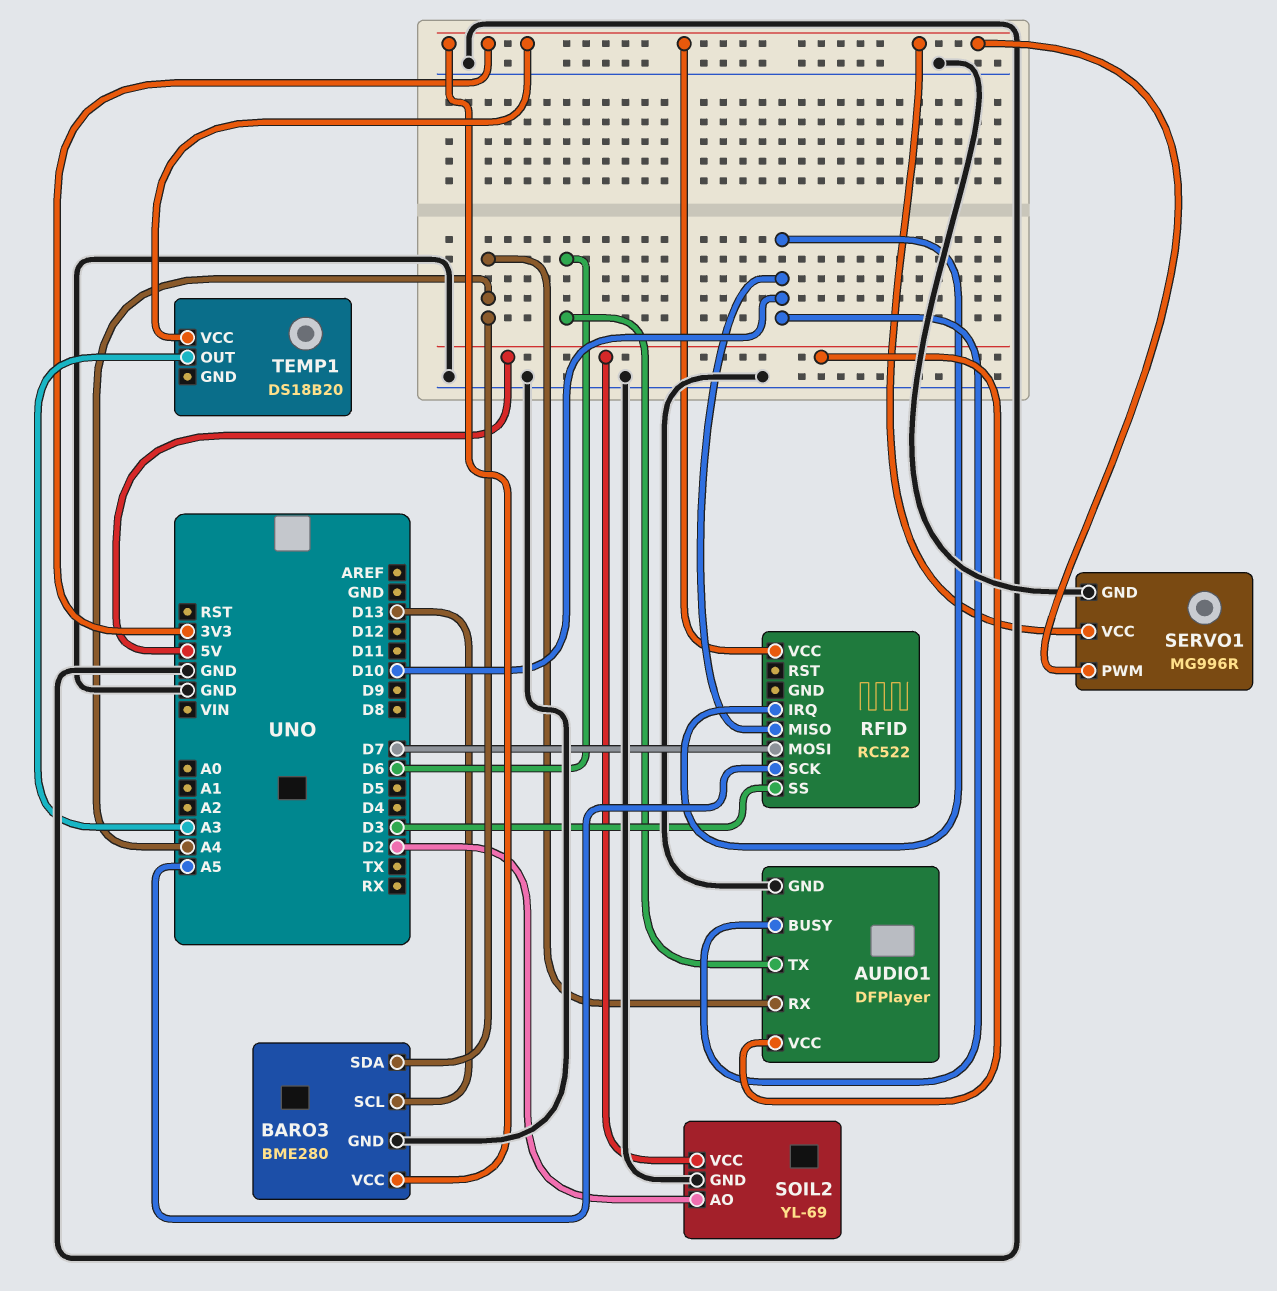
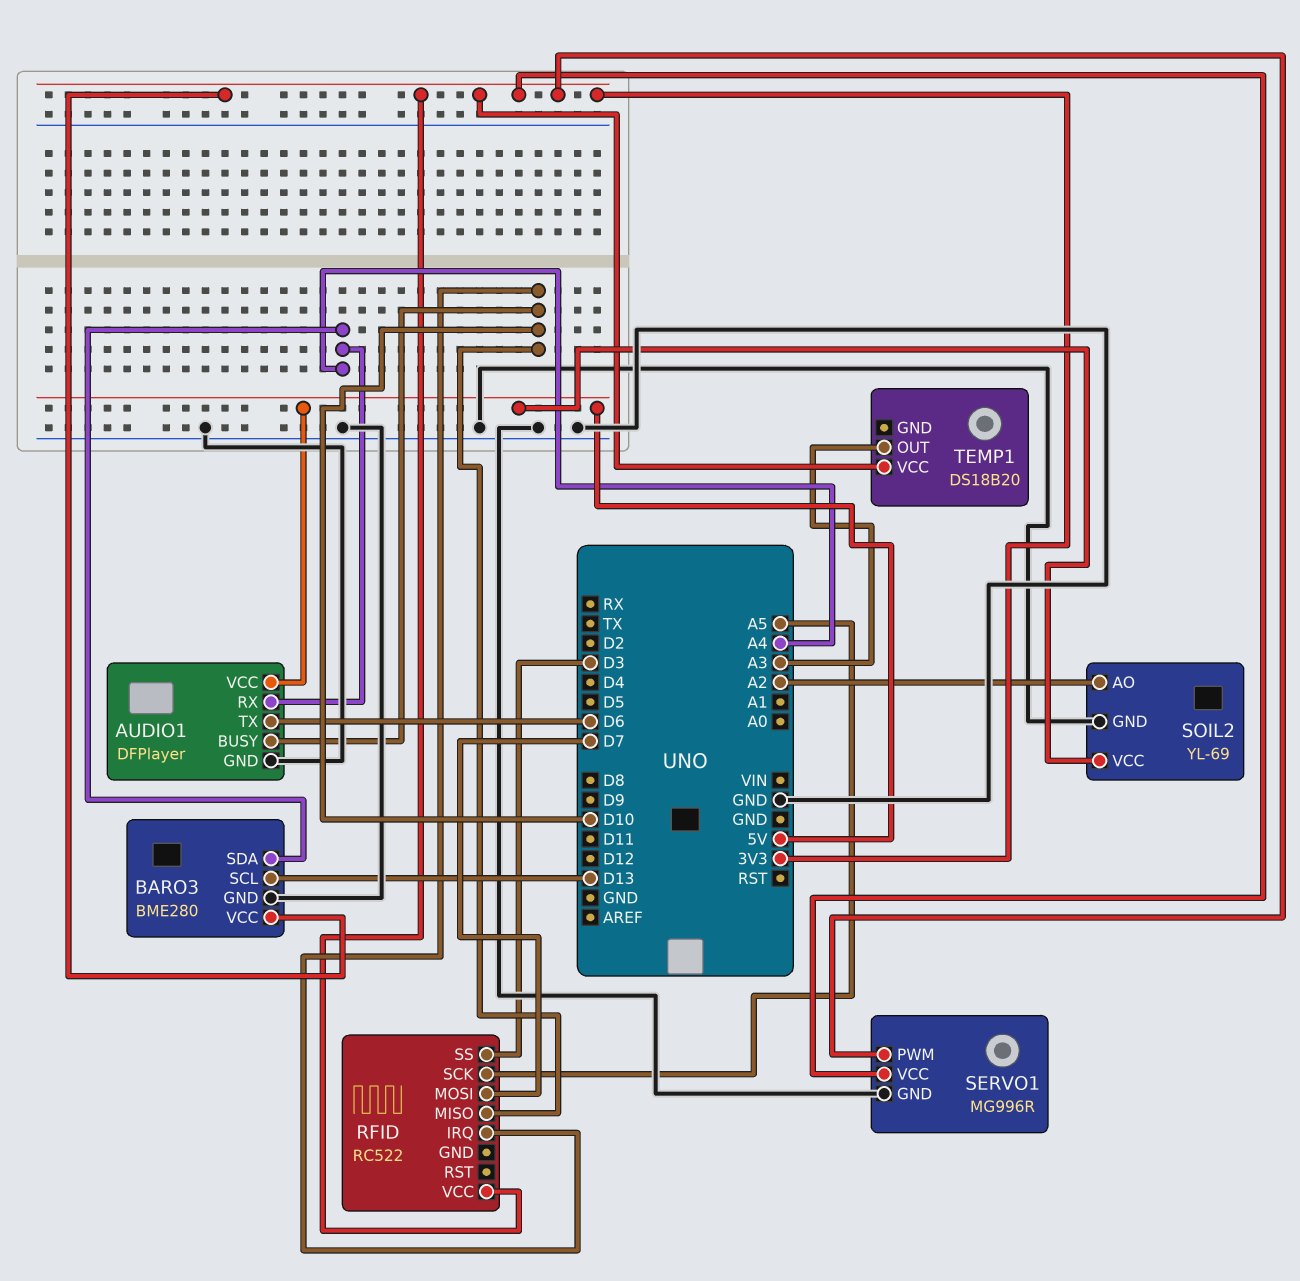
SOIL2 pin AO: D2 -> A2

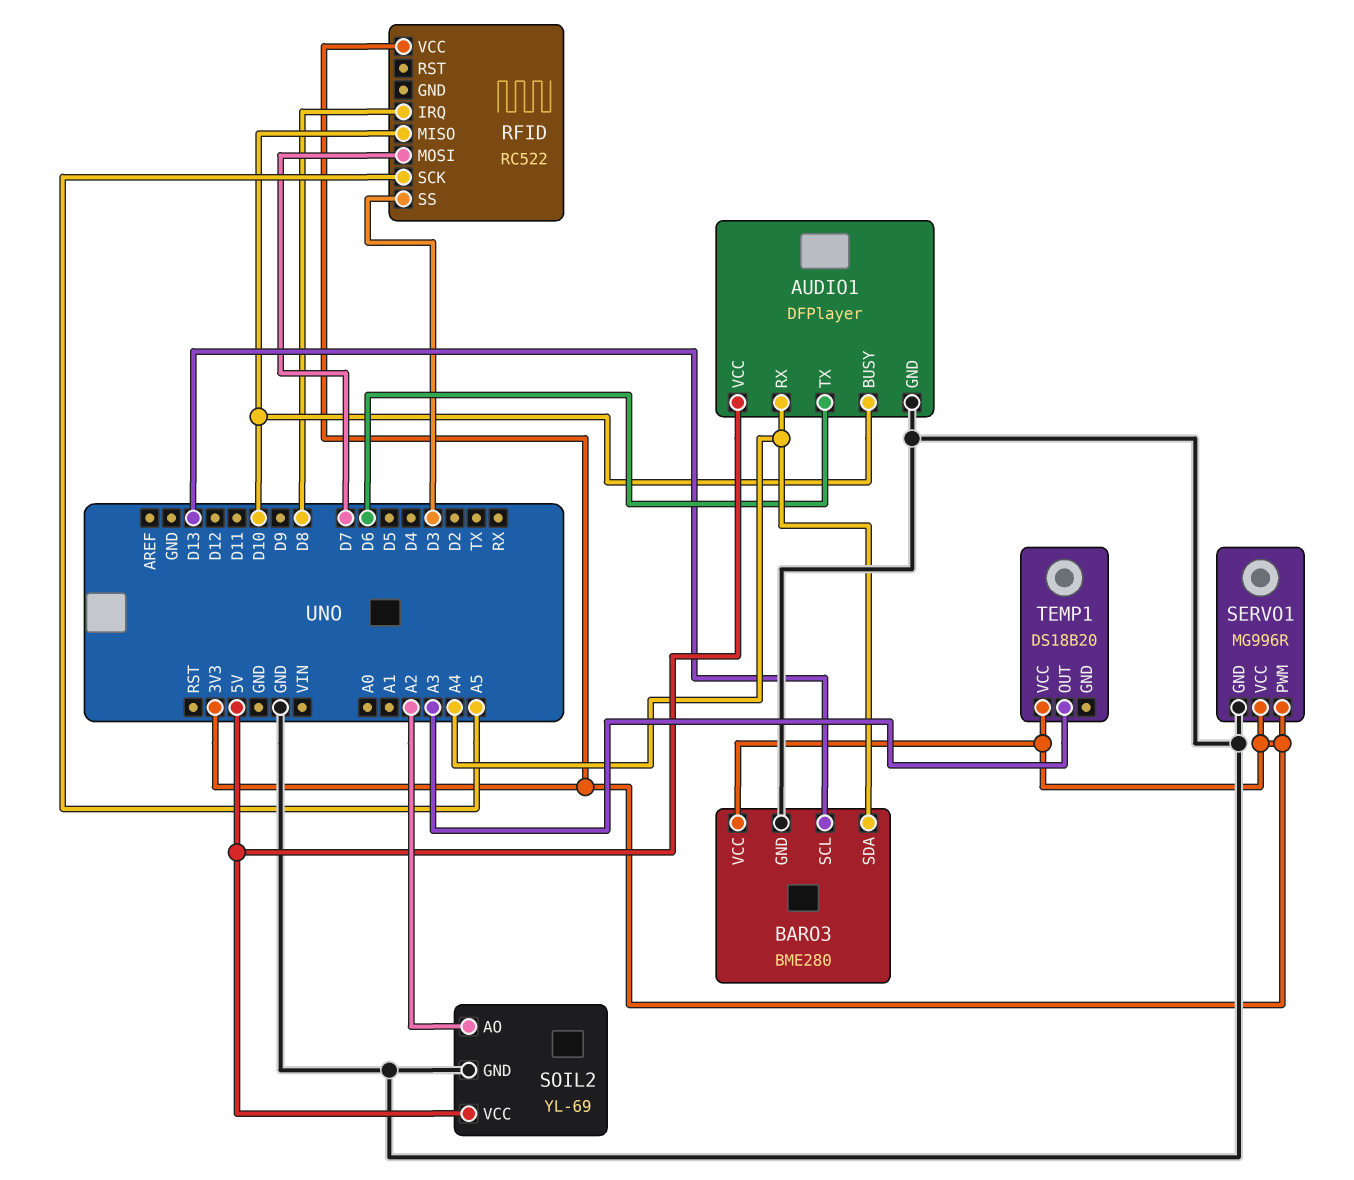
RFID pin IRQ: D10 -> D8

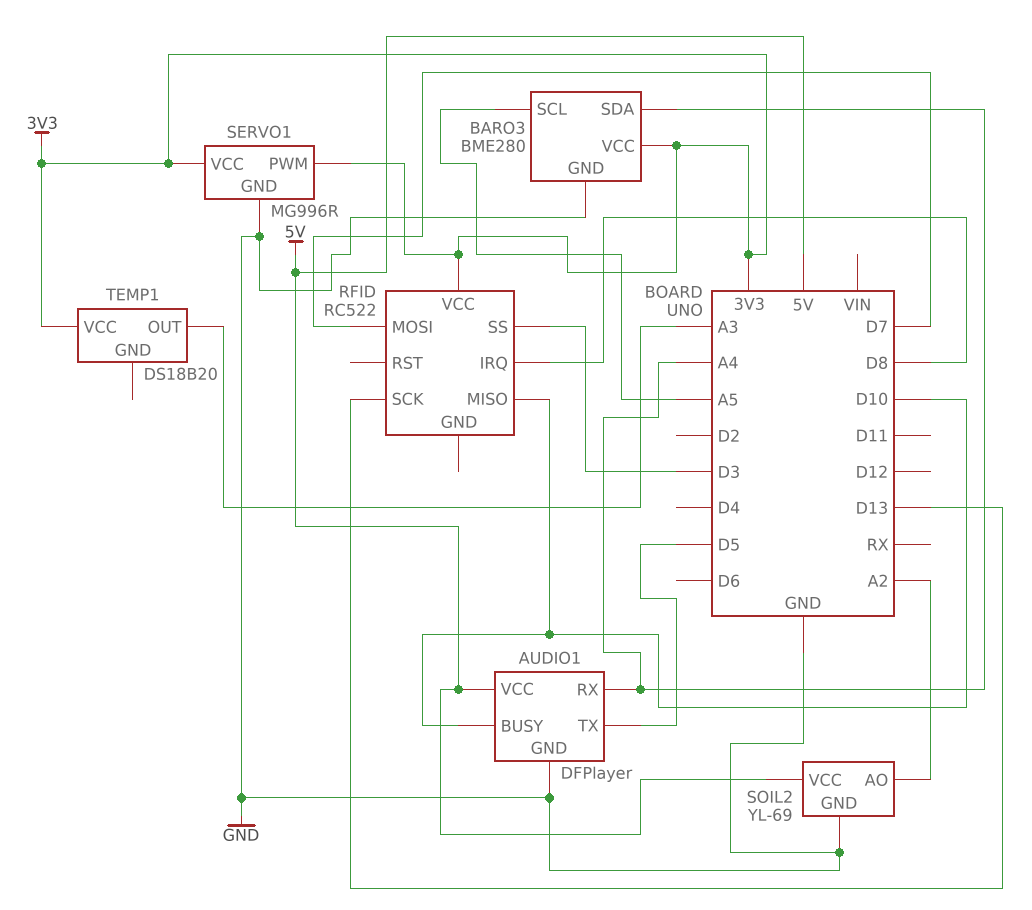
AUDIO1 pin TX: D6 -> D5
BARO3 pin SCL: D13 -> A5
RFID pin SCK: A5 -> D13

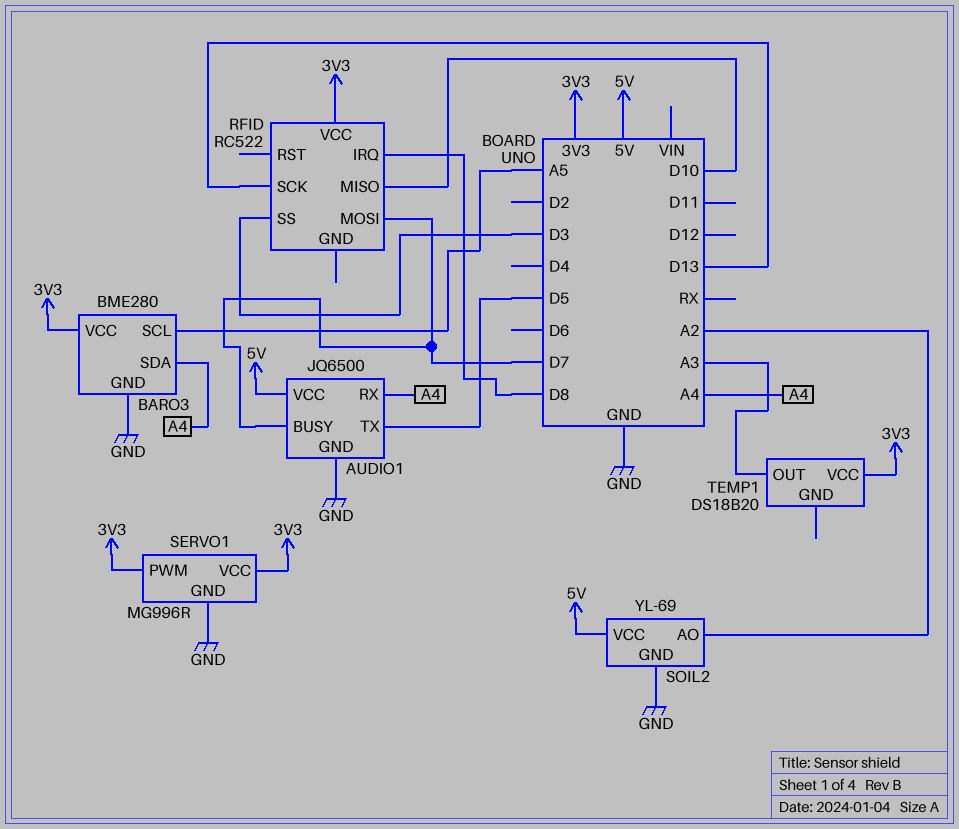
AUDIO1: DFPlayer -> JQ6500
AUDIO1 pin BUSY: D10 -> D7

